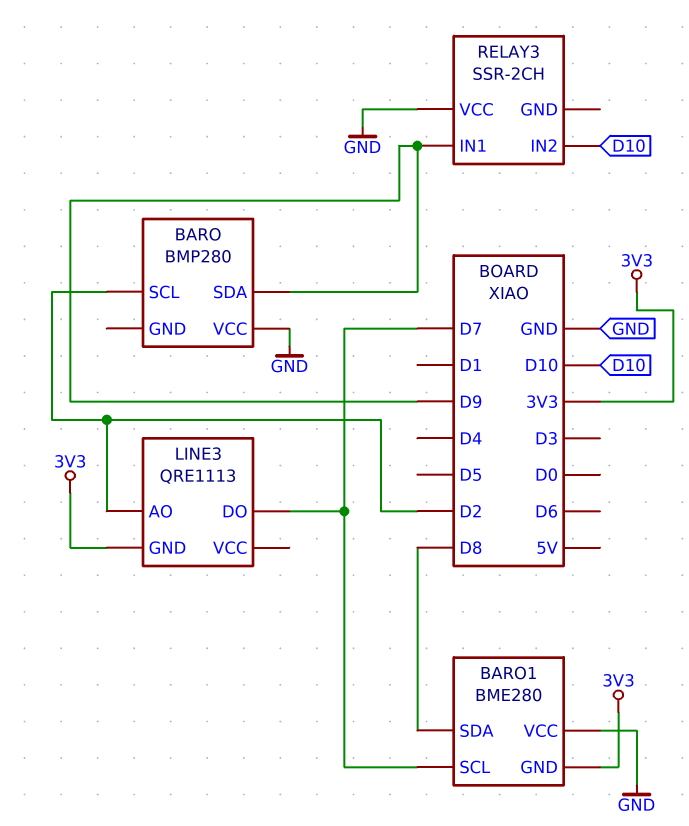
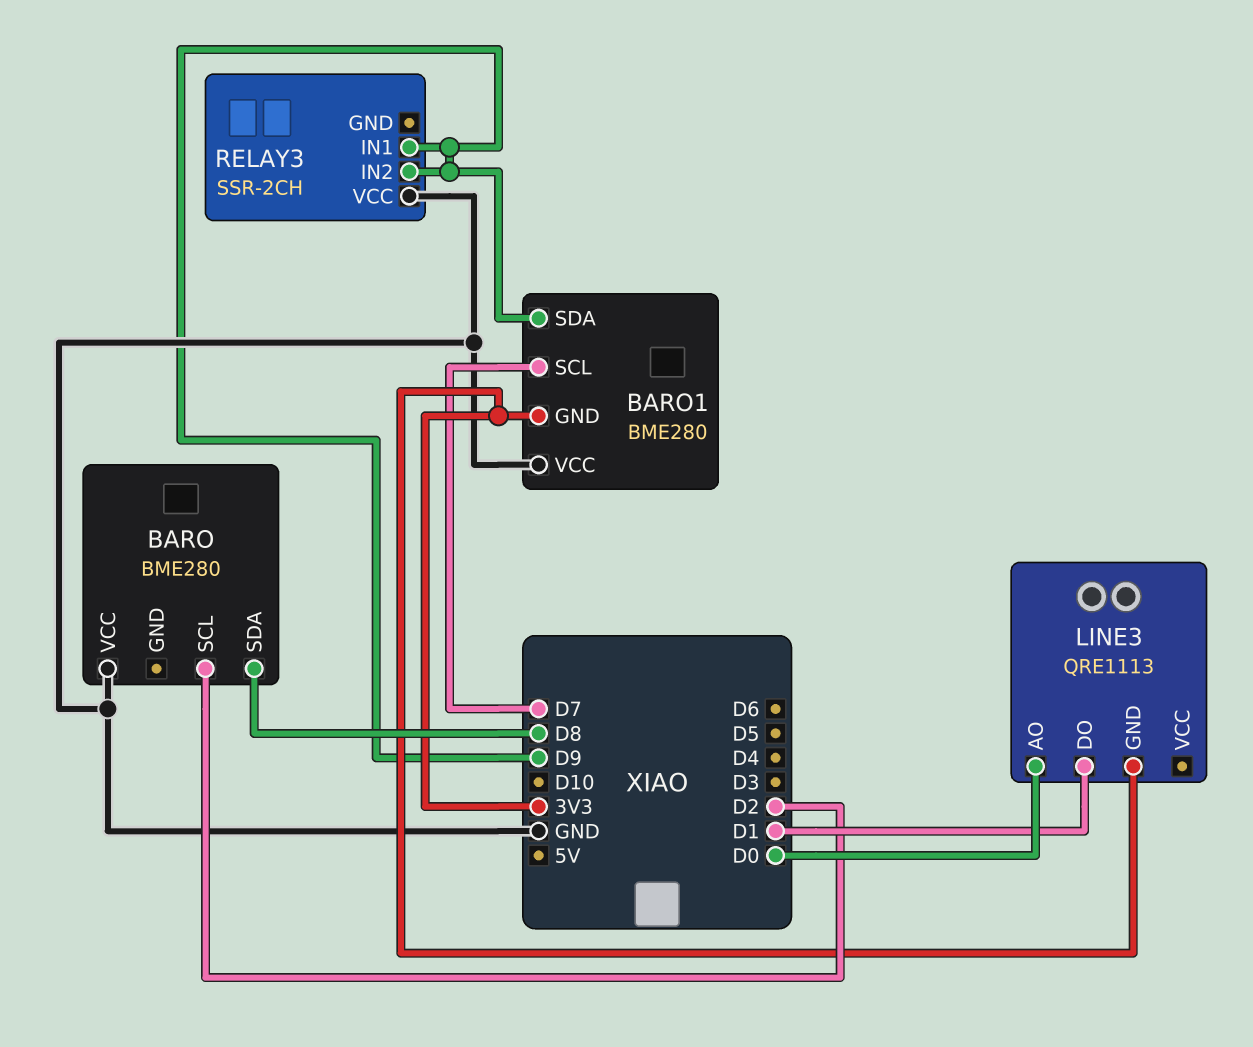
BARO: BMP280 -> BME280
BARO pin SDA: D9 -> D8
BARO1 pin SDA: D8 -> D9
LINE3 pin AO: D2 -> D0
LINE3 pin DO: D7 -> D1
RELAY3 pin IN2: D10 -> D9

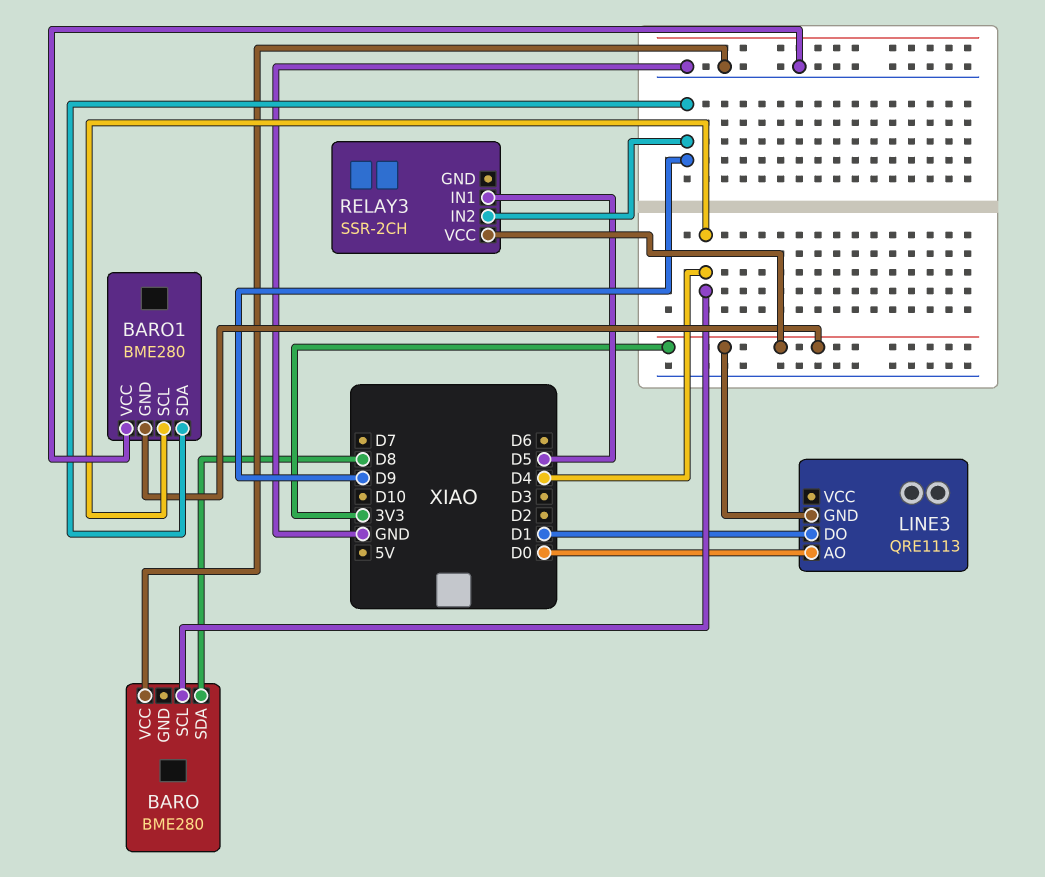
BARO pin SCL: D2 -> D4
BARO1 pin SCL: D7 -> D4
RELAY3 pin IN1: D9 -> D5
RELAY3 pin VCC: GND -> 3V3

